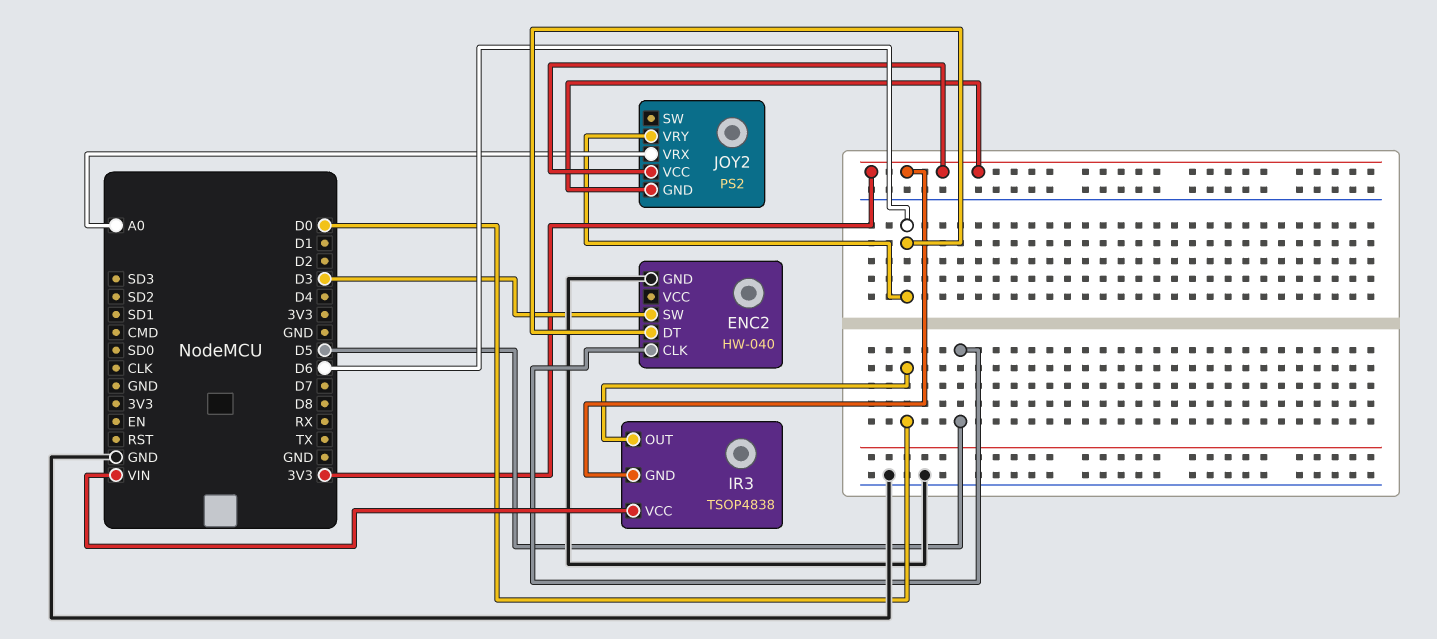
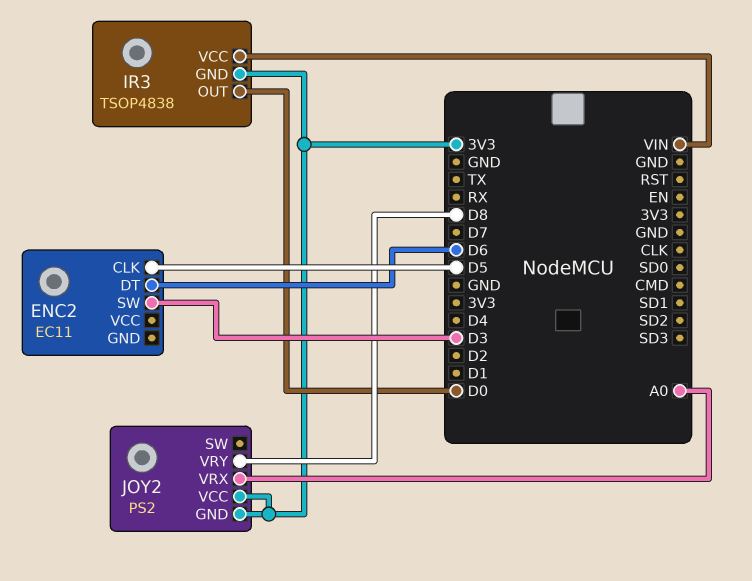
ENC2: HW-040 -> EC11
ENC2 pin GND: GND -> none
JOY2 pin VRY: D6 -> D8

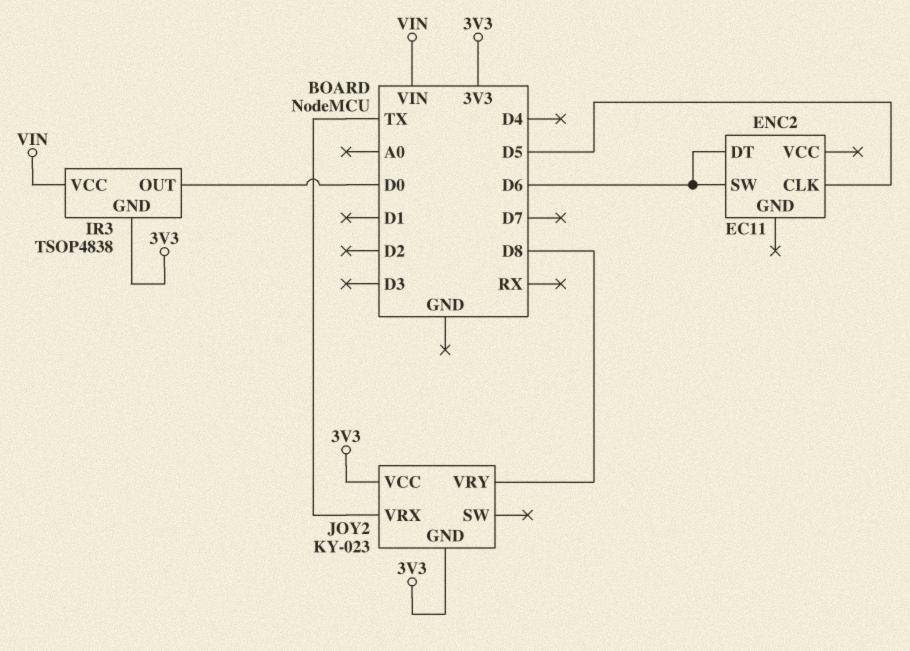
ENC2 pin SW: D3 -> D6
JOY2: PS2 -> KY-023
JOY2 pin VRX: A0 -> TX

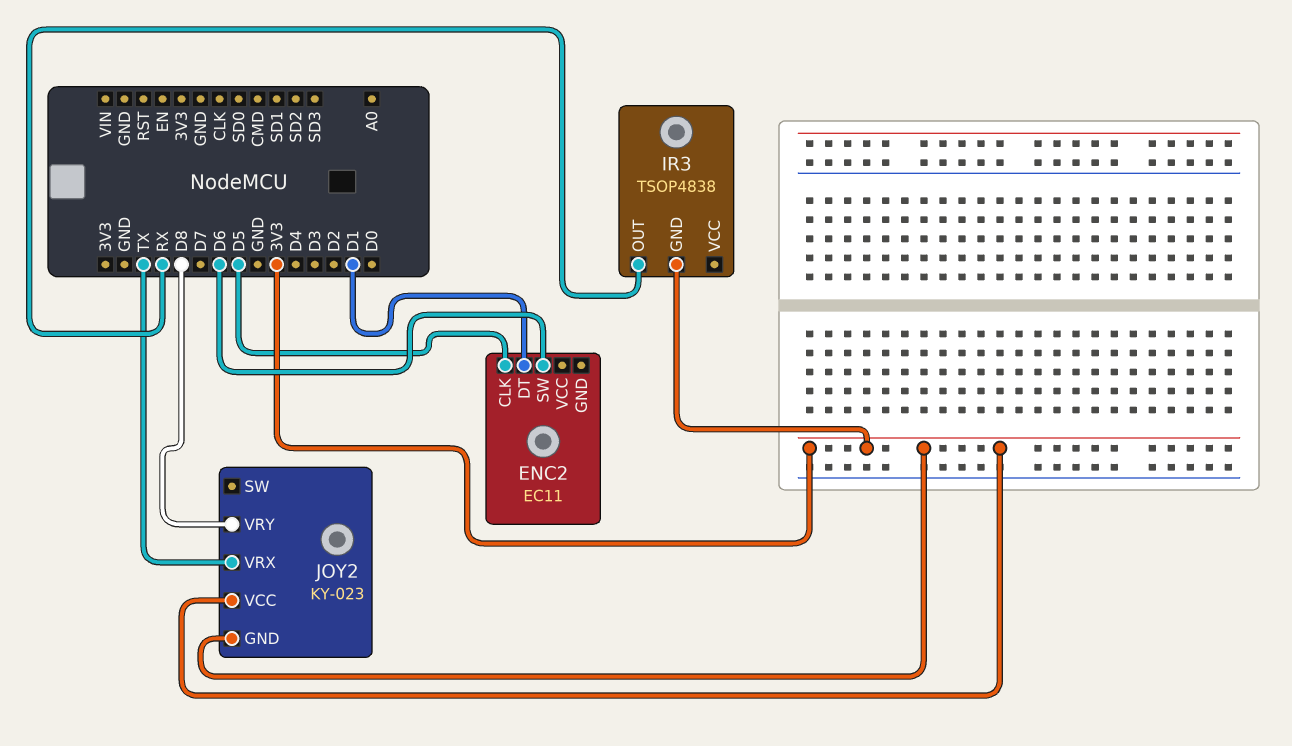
ENC2 pin DT: D6 -> D1
IR3 pin OUT: D0 -> RX
IR3 pin VCC: VIN -> none

